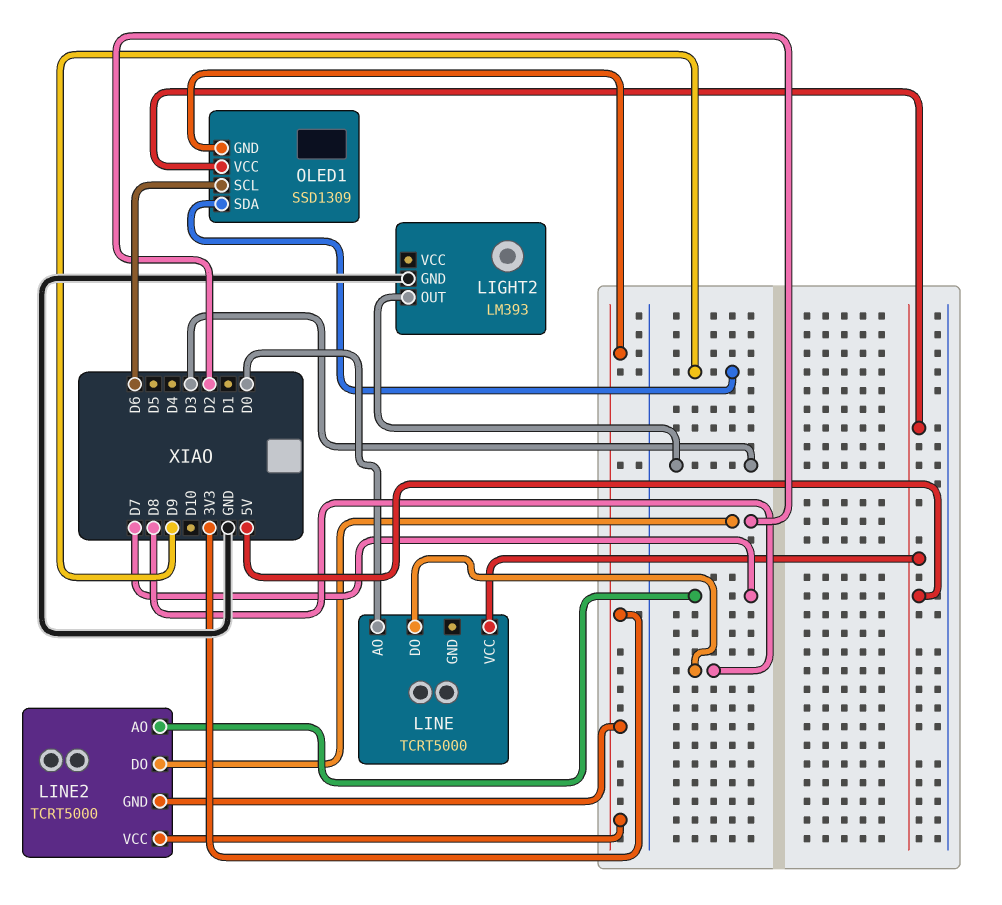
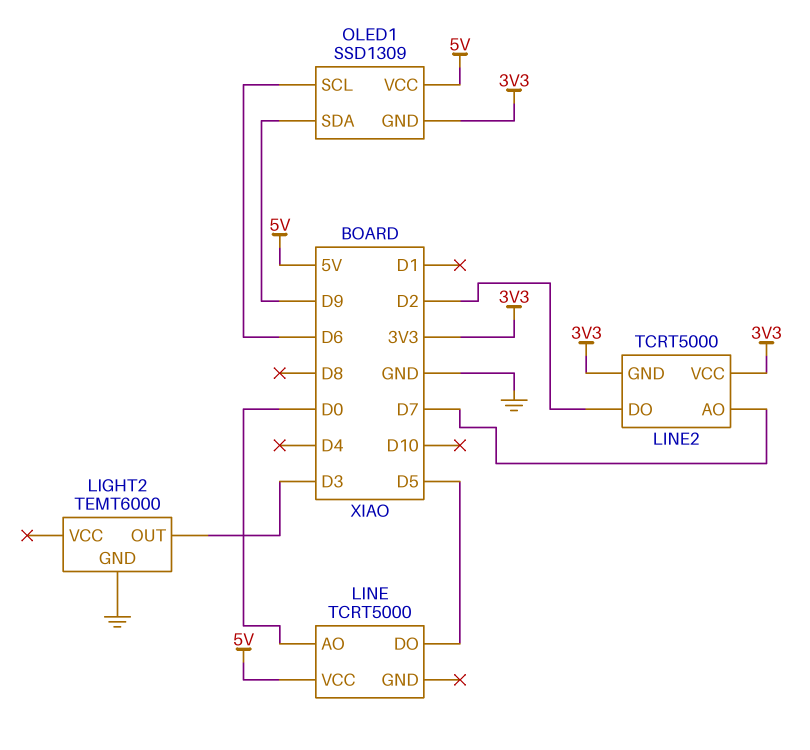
LIGHT2: LM393 -> TEMT6000
LINE pin DO: D8 -> D5

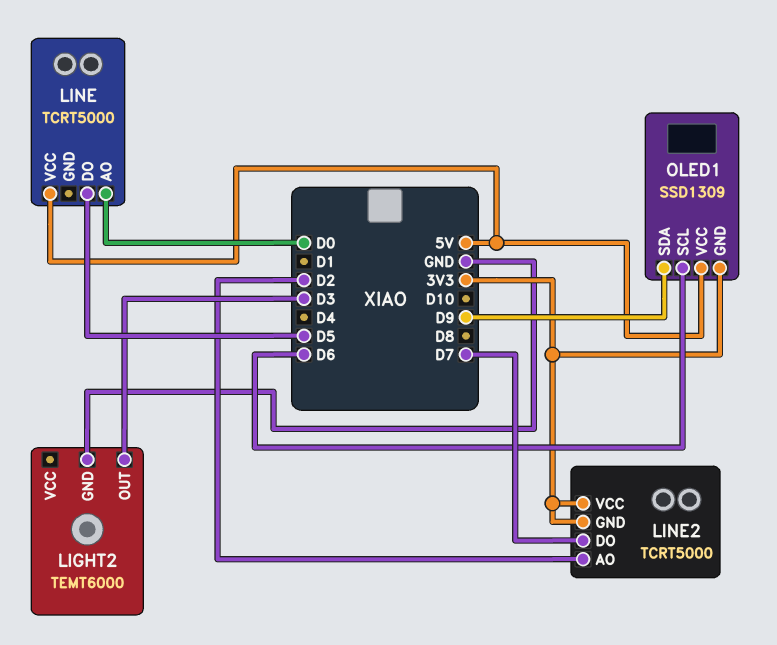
LINE2 pin AO: D7 -> D2
LINE2 pin DO: D2 -> D7

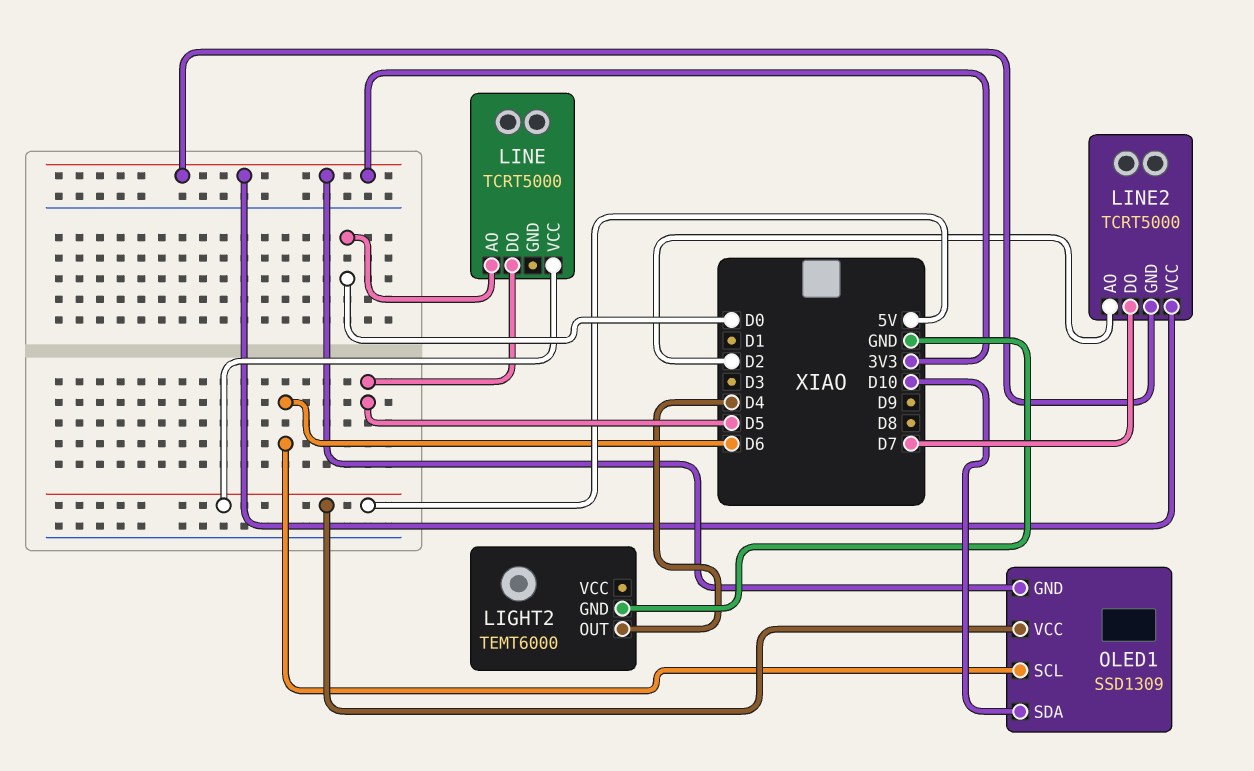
LIGHT2 pin OUT: D3 -> D4
OLED1 pin SDA: D9 -> D10

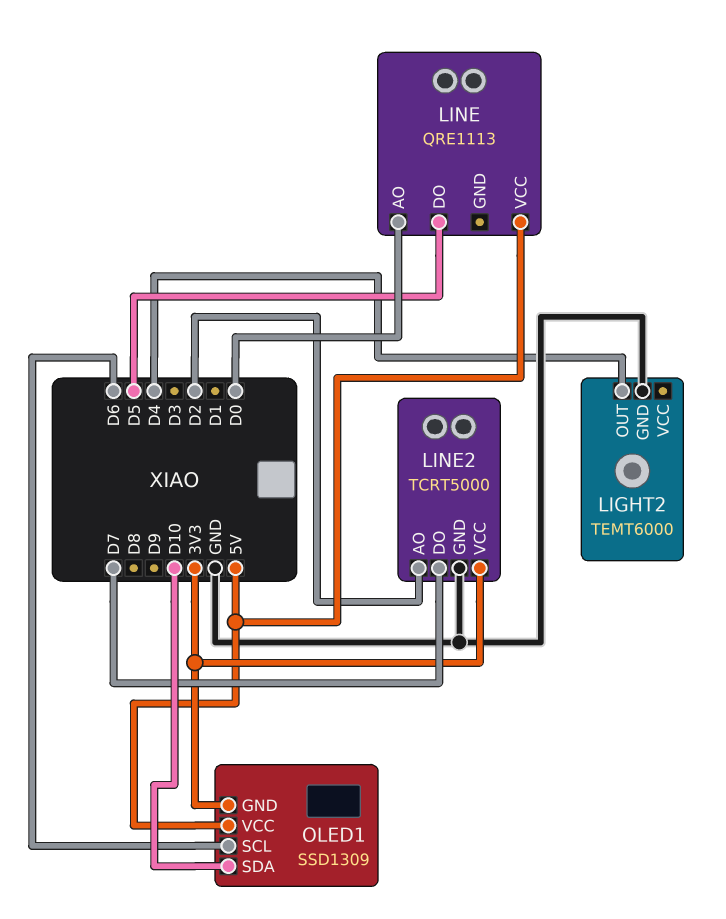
LINE: TCRT5000 -> QRE1113
LINE2 pin GND: 3V3 -> GND

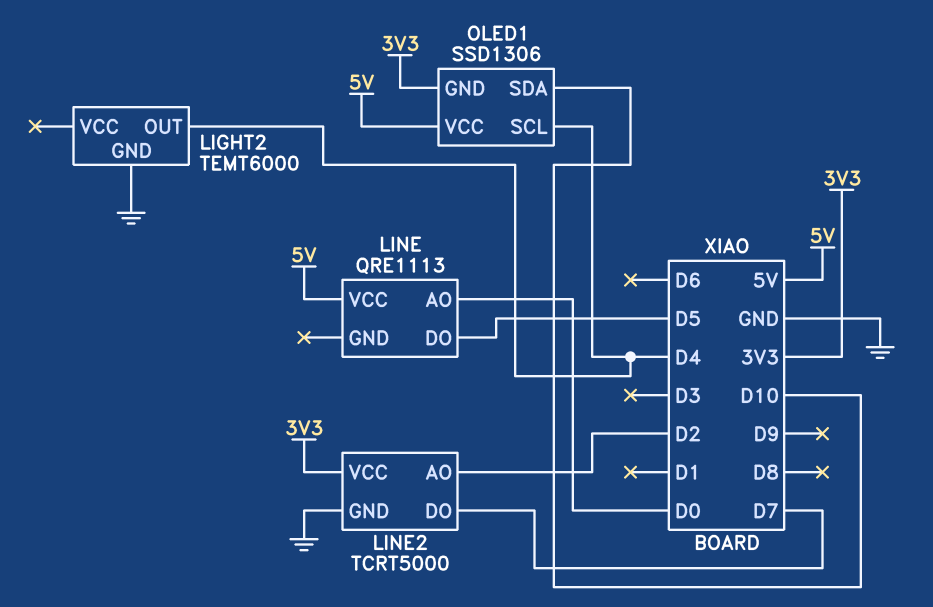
OLED1: SSD1309 -> SSD1306
OLED1 pin SCL: D6 -> D4

